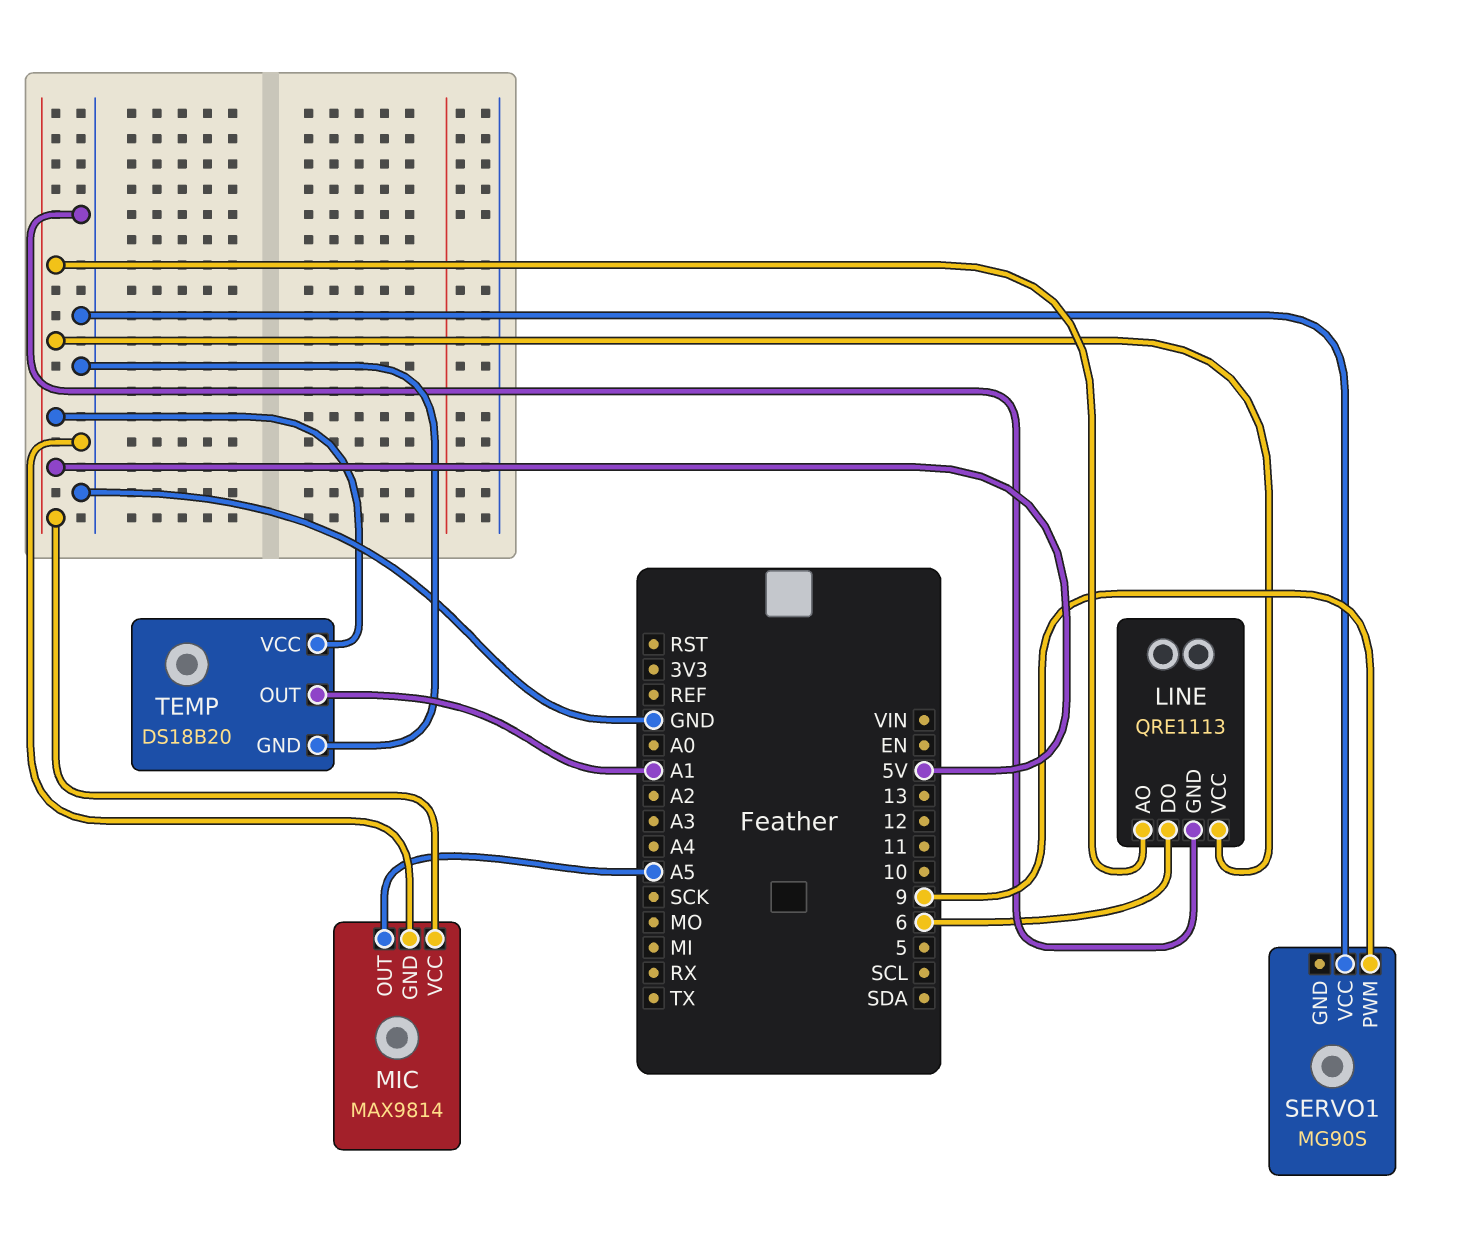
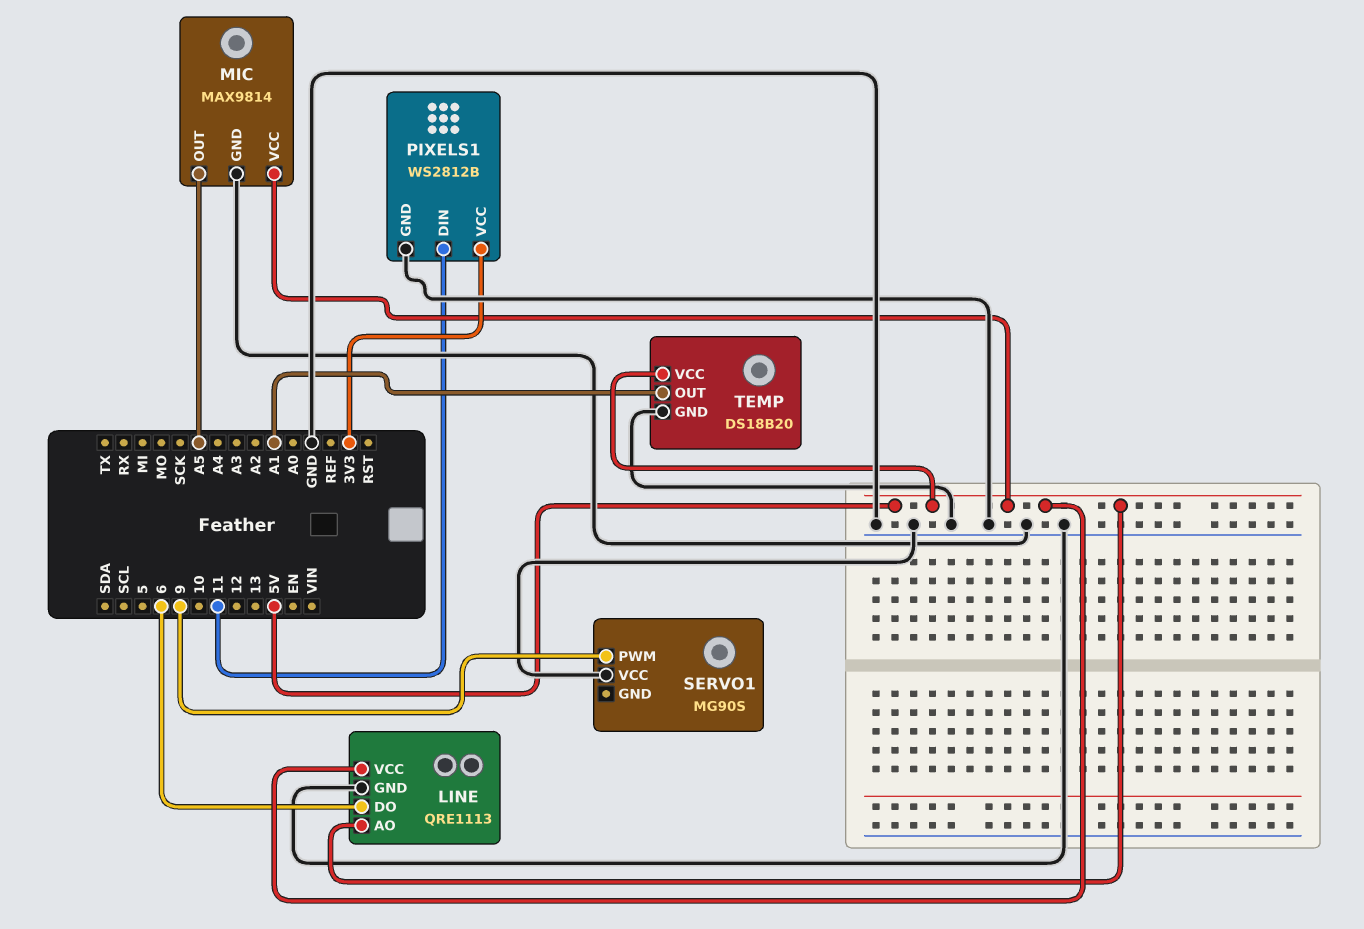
PIXELS1: none -> WS2812B
PIXELS1 pin DIN: none -> 11
PIXELS1 pin GND: none -> GND
PIXELS1 pin VCC: none -> 3V3

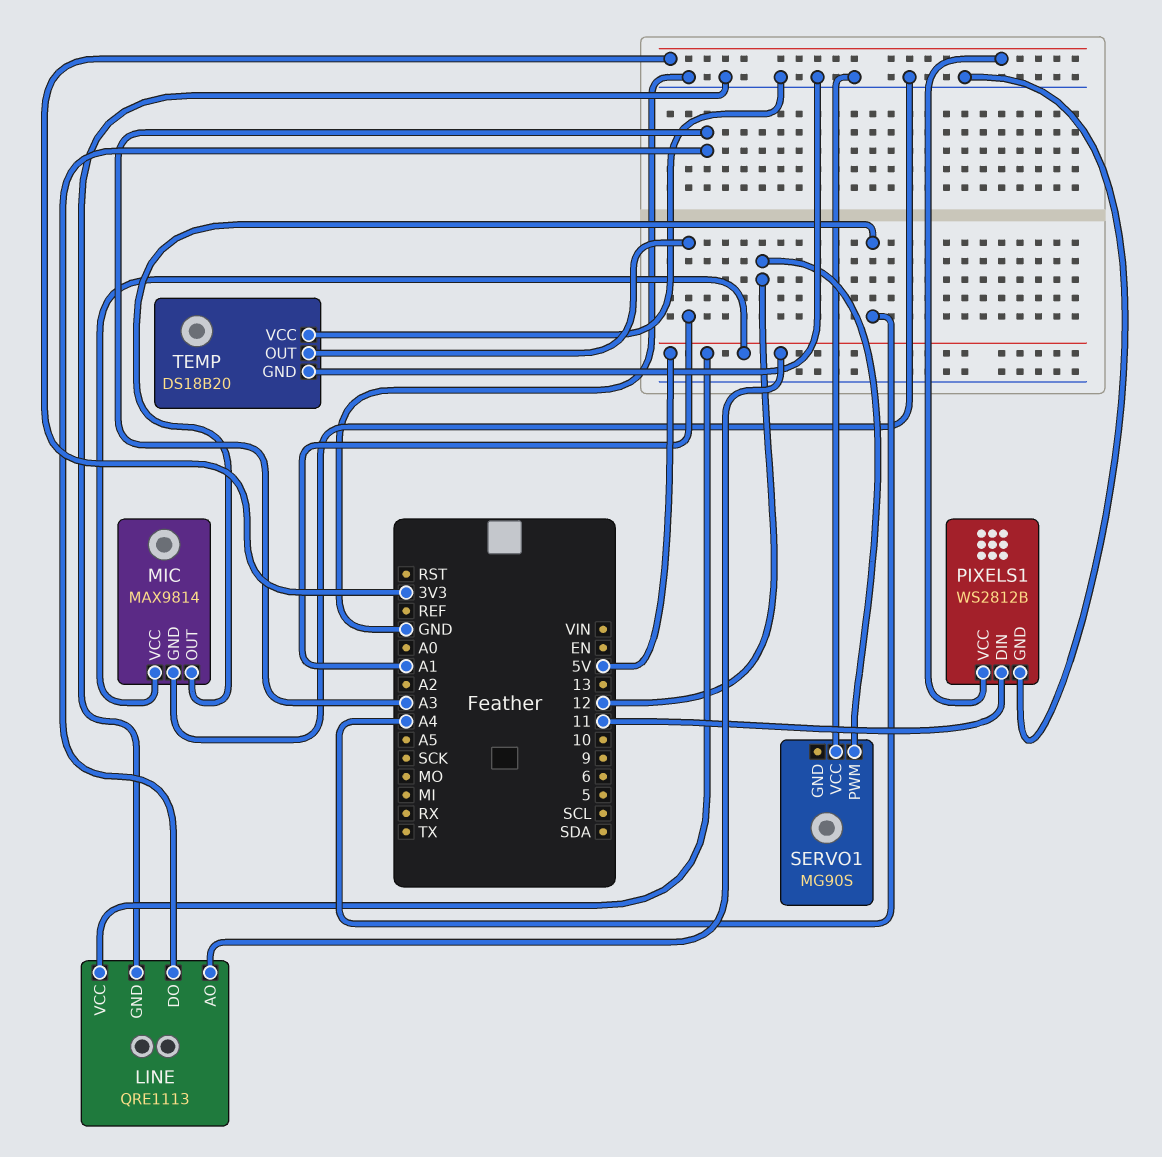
LINE pin DO: 6 -> A3
MIC pin OUT: A5 -> A4
SERVO1 pin PWM: 9 -> 12
TEMP pin VCC: 5V -> GND

